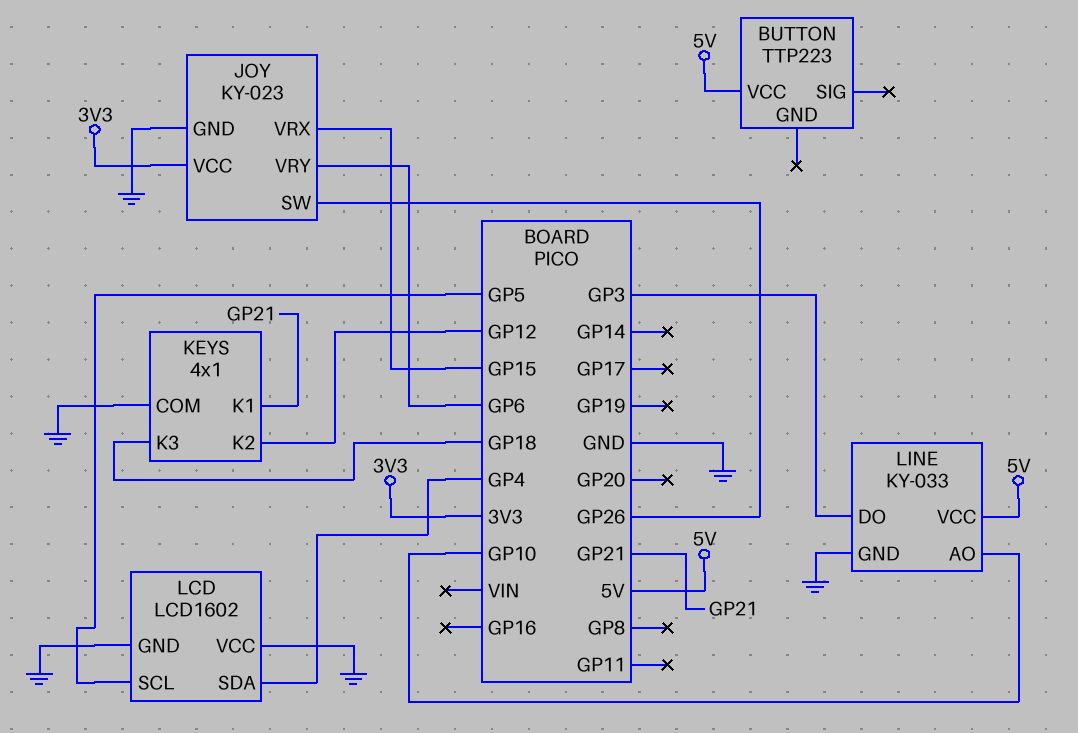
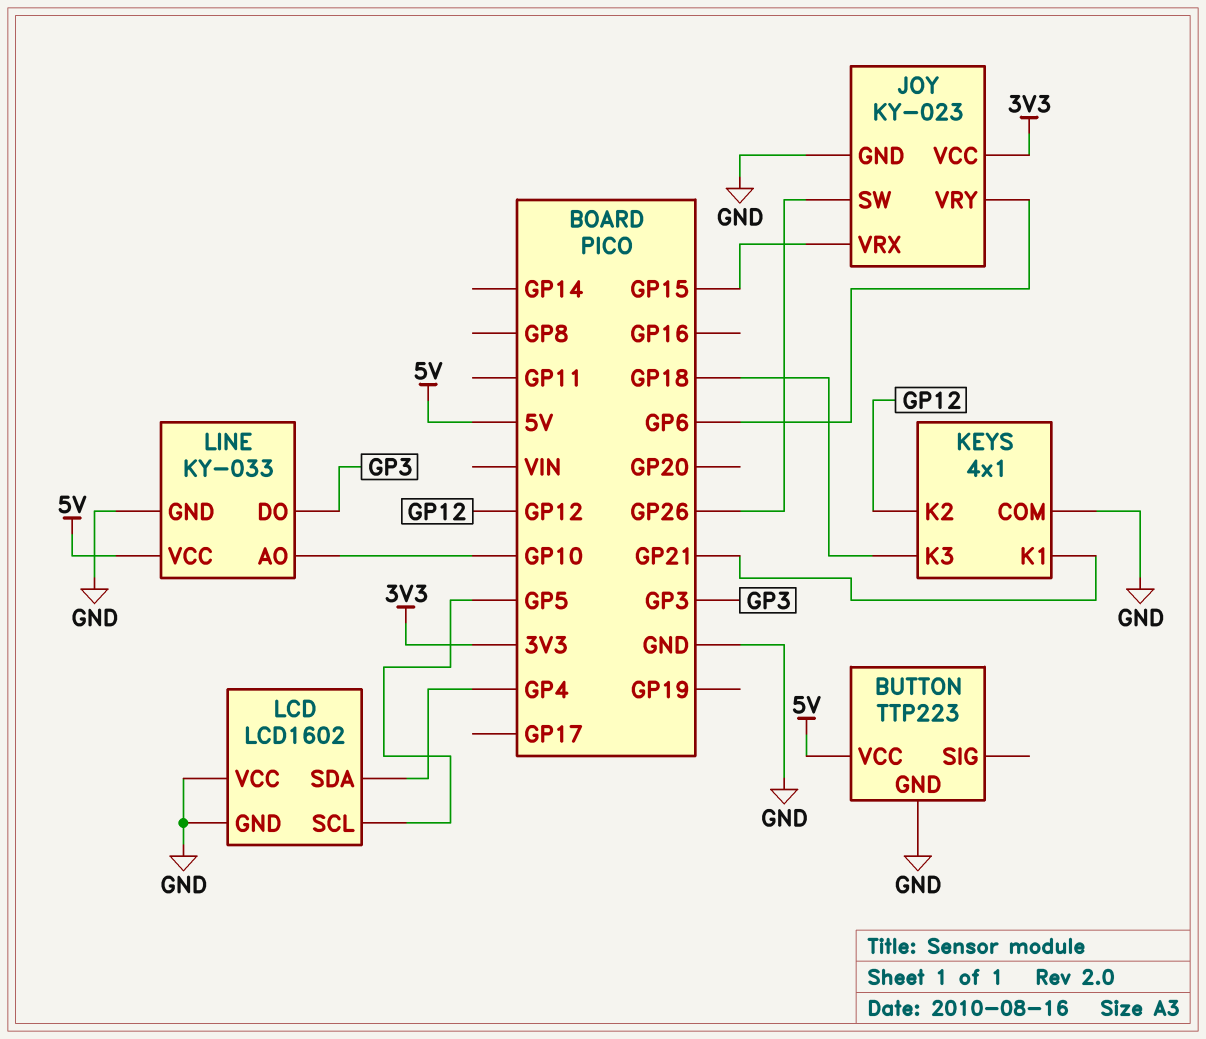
BUTTON pin GND: none -> GND

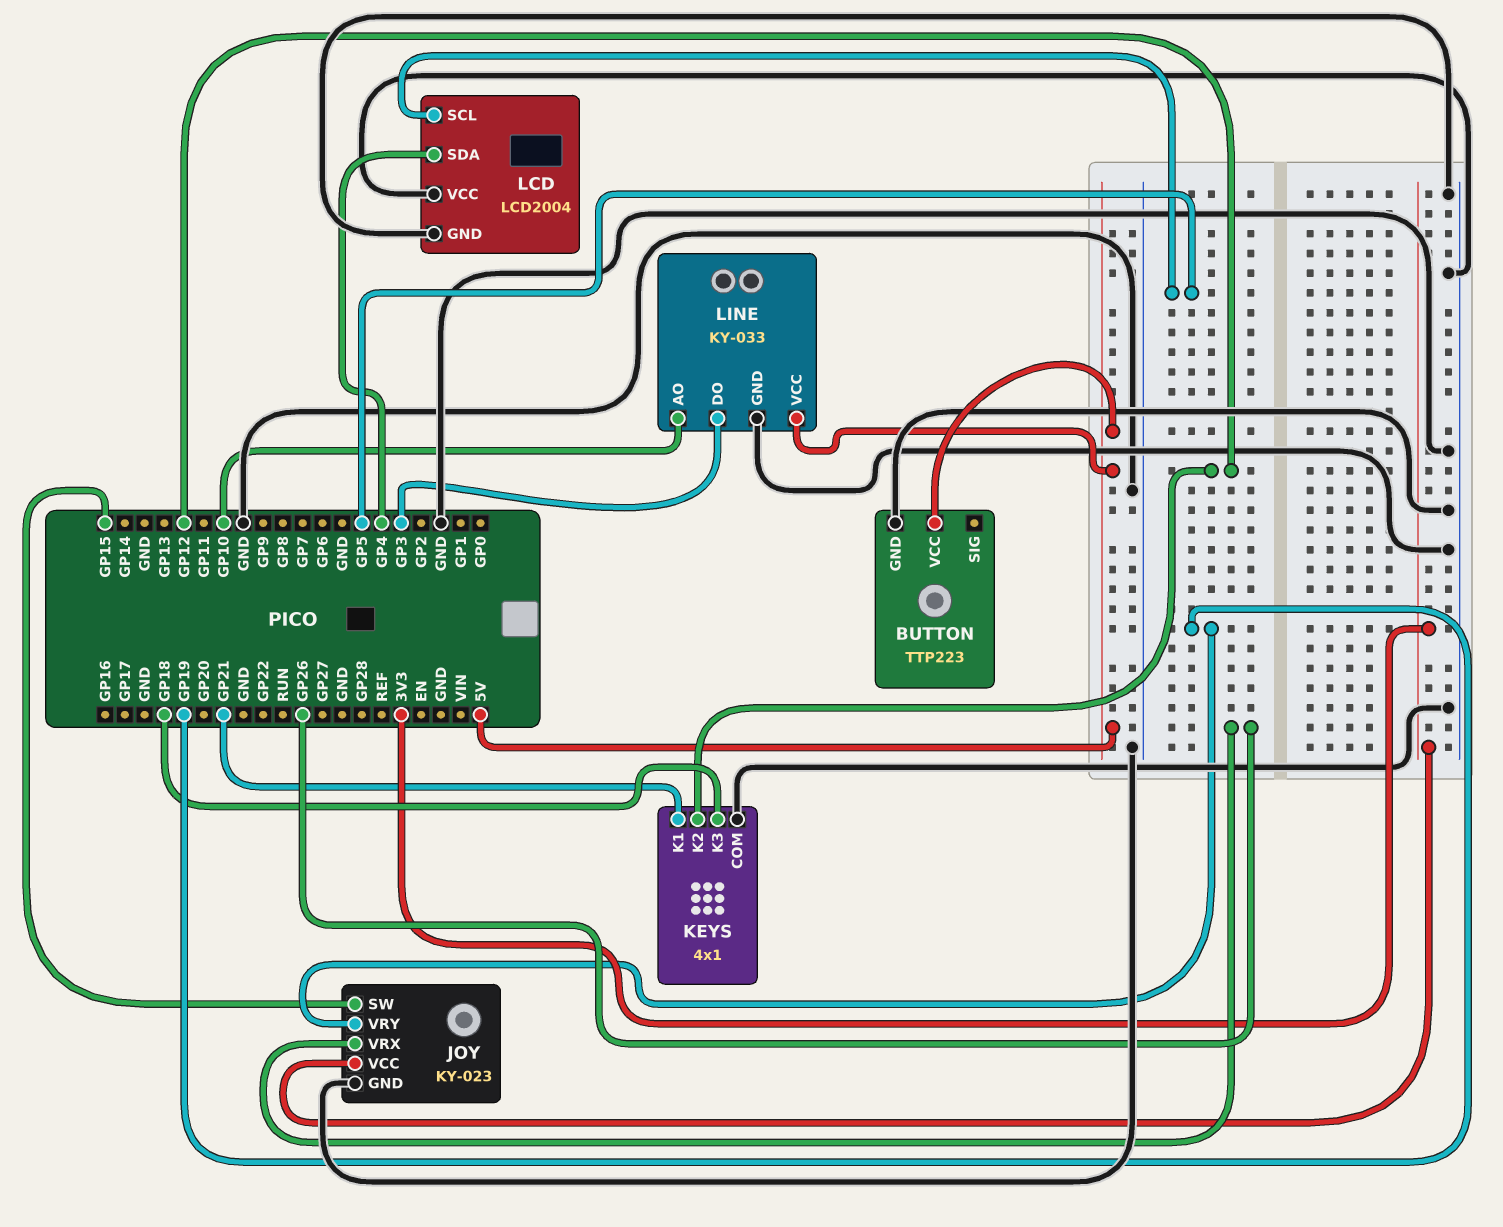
JOY pin SW: GP26 -> GP15
JOY pin VRX: GP15 -> GP26
JOY pin VRY: GP6 -> GP19
LCD: LCD1602 -> LCD2004

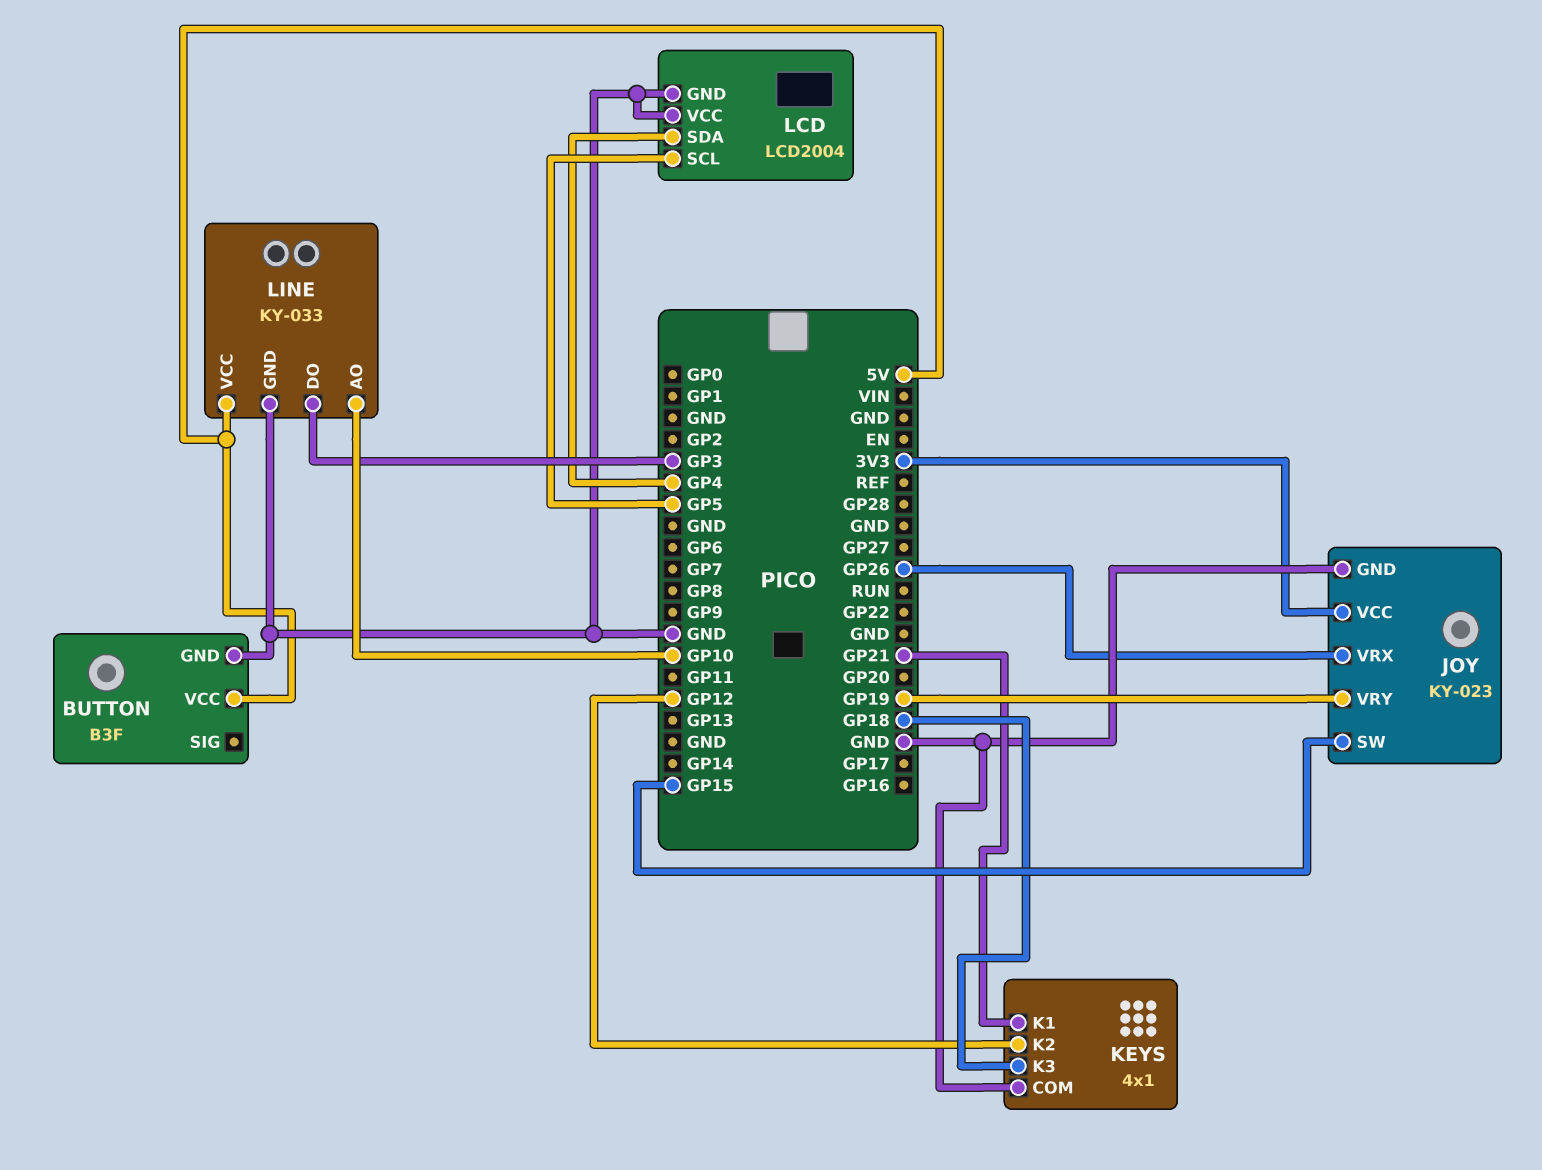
BUTTON: TTP223 -> B3F

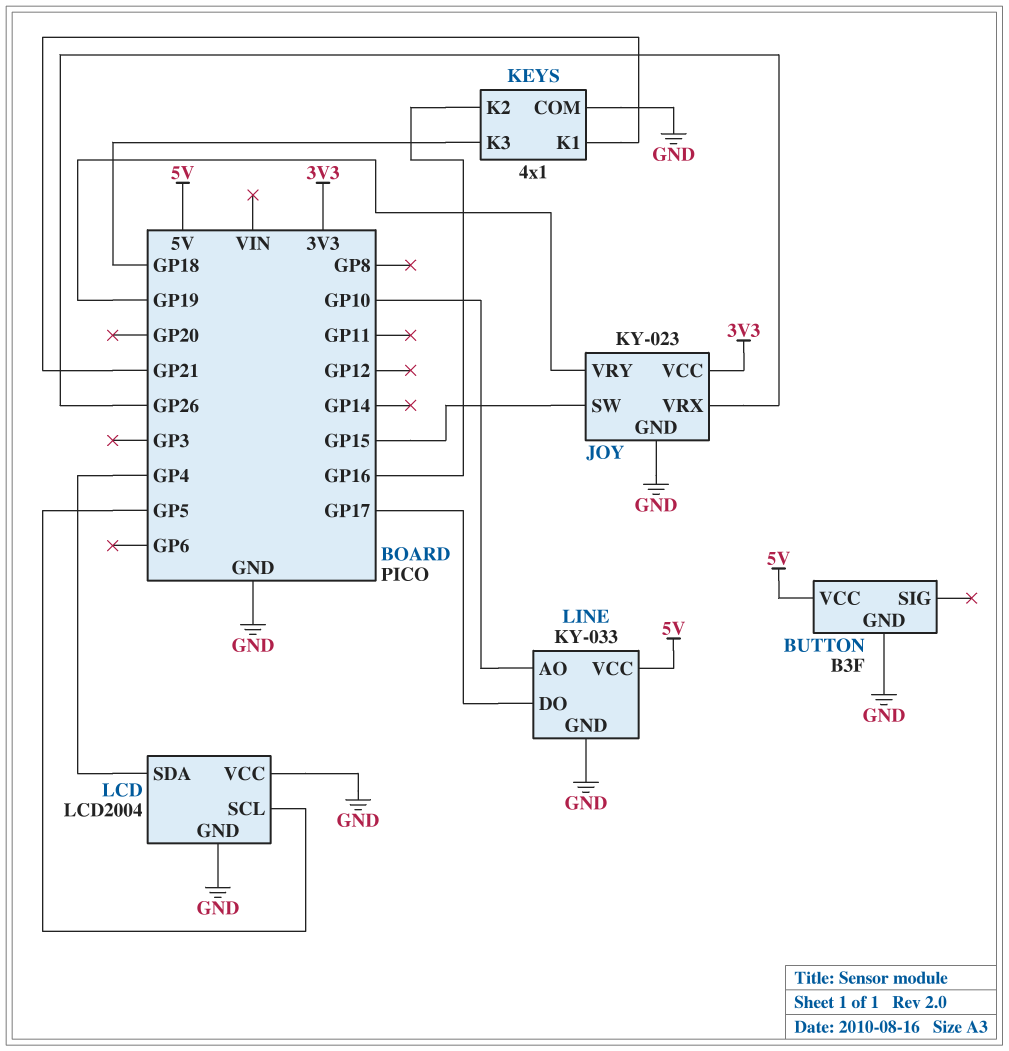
KEYS pin K2: GP12 -> GP16
LINE pin DO: GP3 -> GP17

